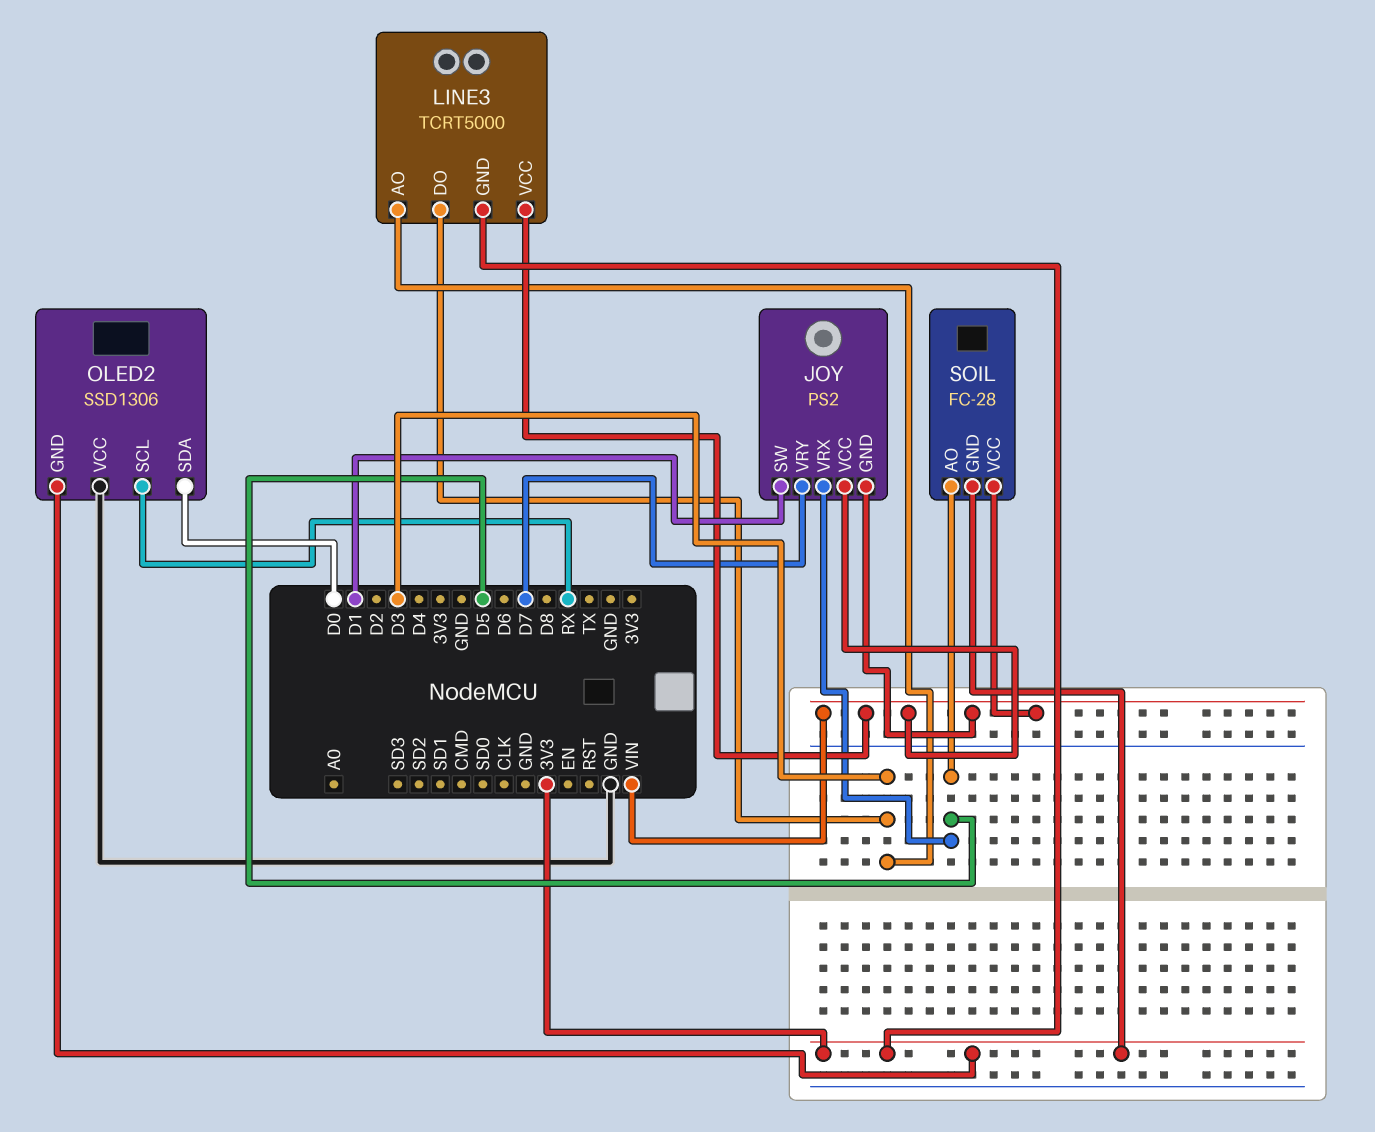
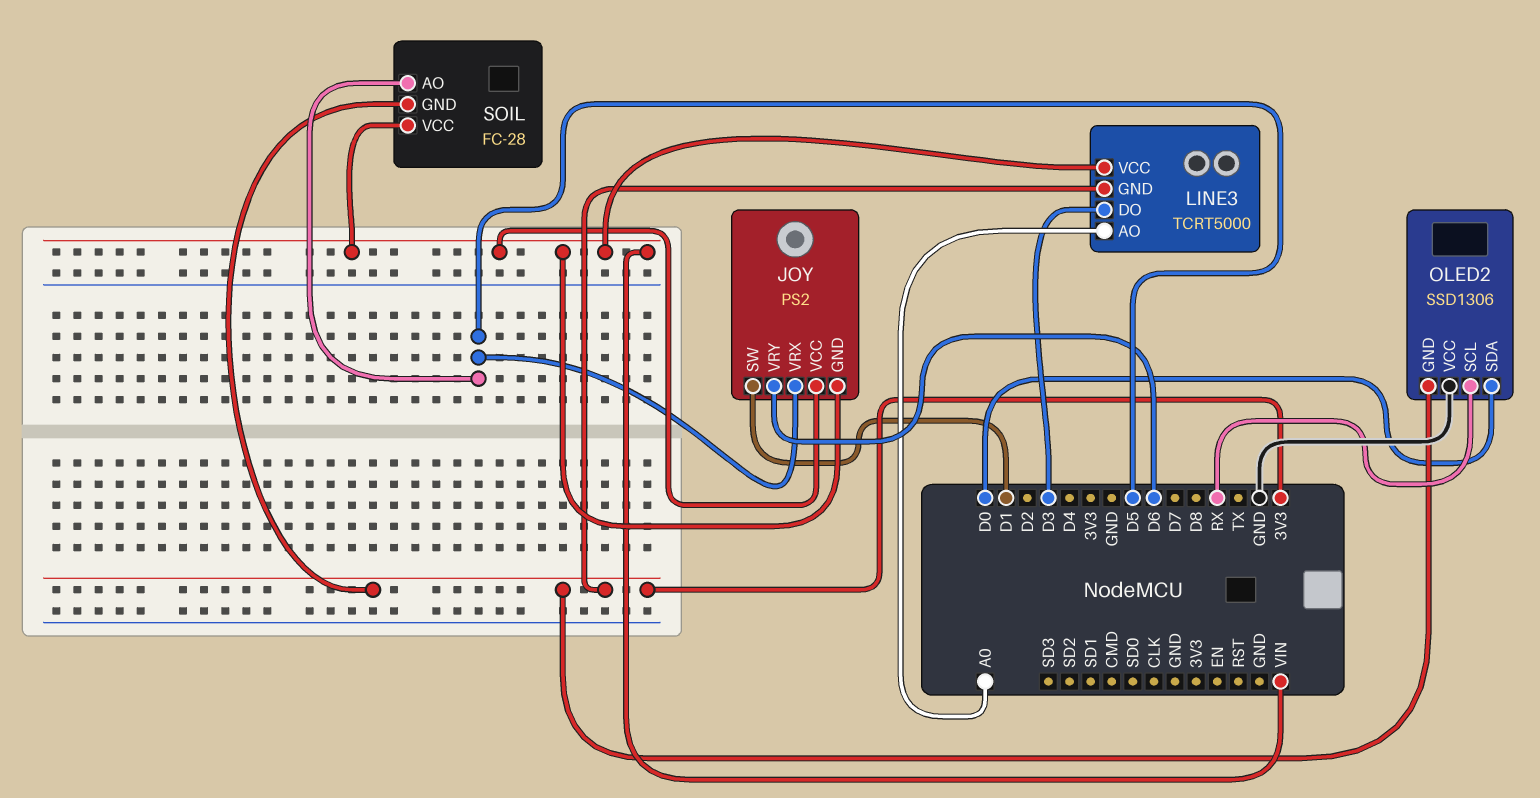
JOY pin VRY: D7 -> D6
LINE3 pin AO: D3 -> A0

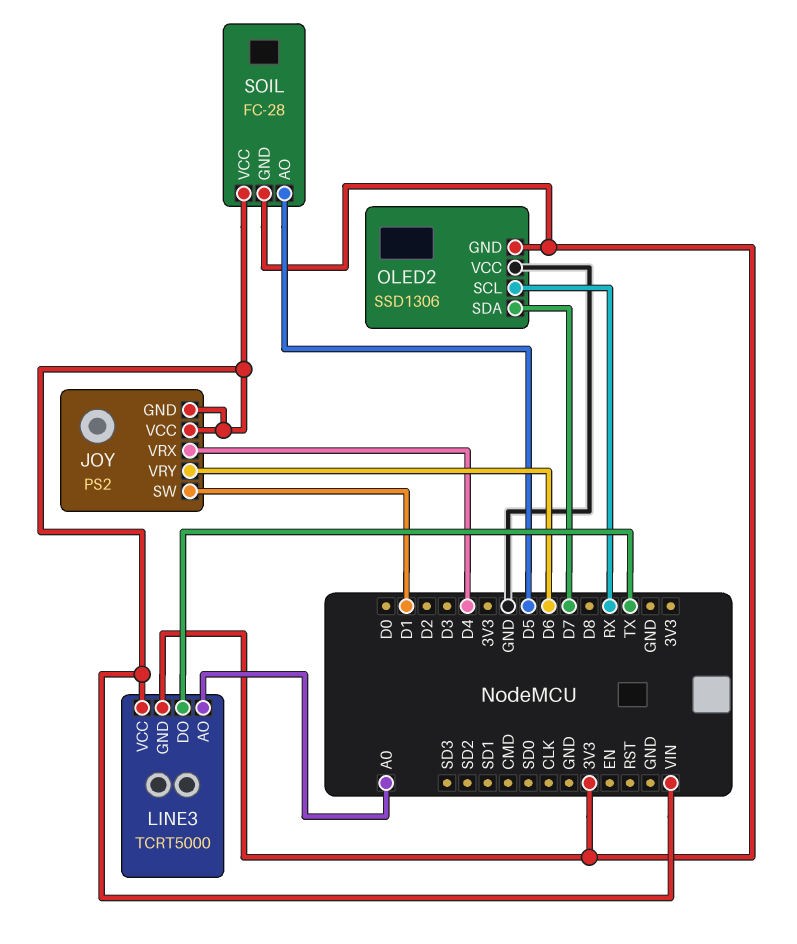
JOY pin VRX: D5 -> D4
LINE3 pin DO: D3 -> TX
OLED2 pin SDA: D0 -> D7

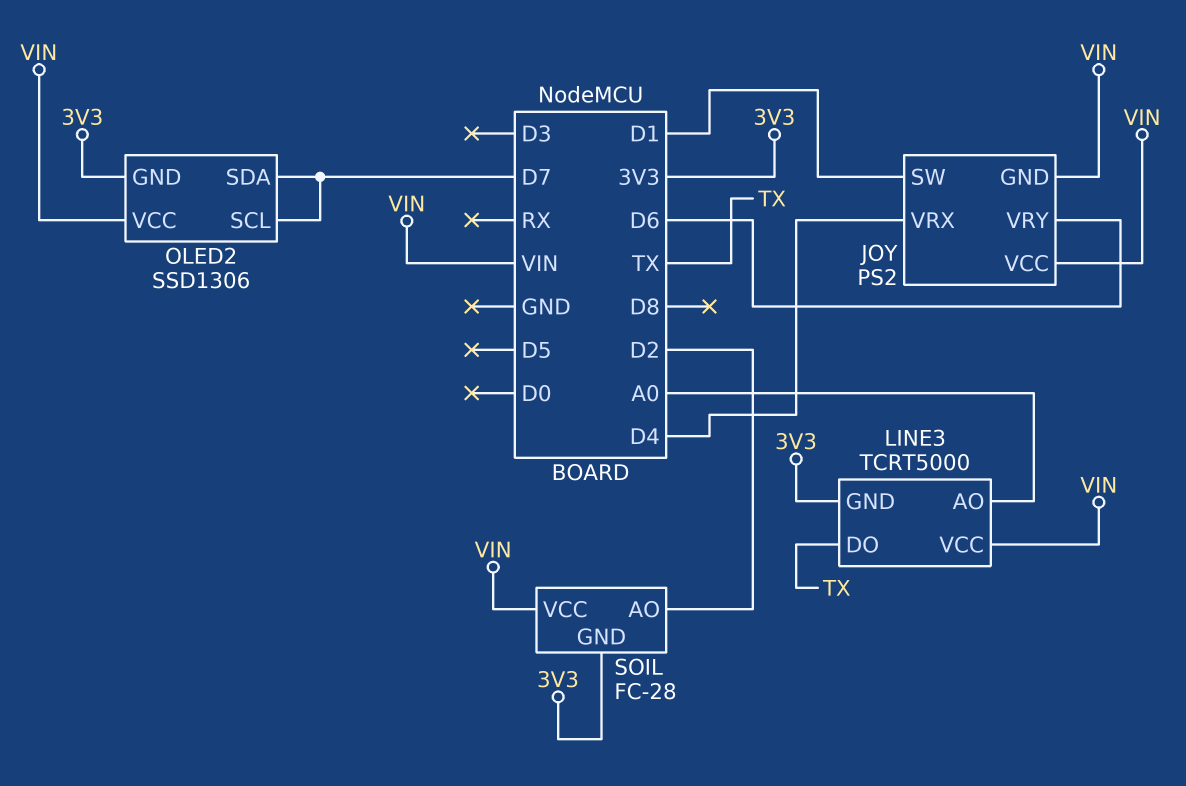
OLED2 pin SCL: RX -> D7
OLED2 pin VCC: GND -> VIN
SOIL pin AO: D5 -> D2

